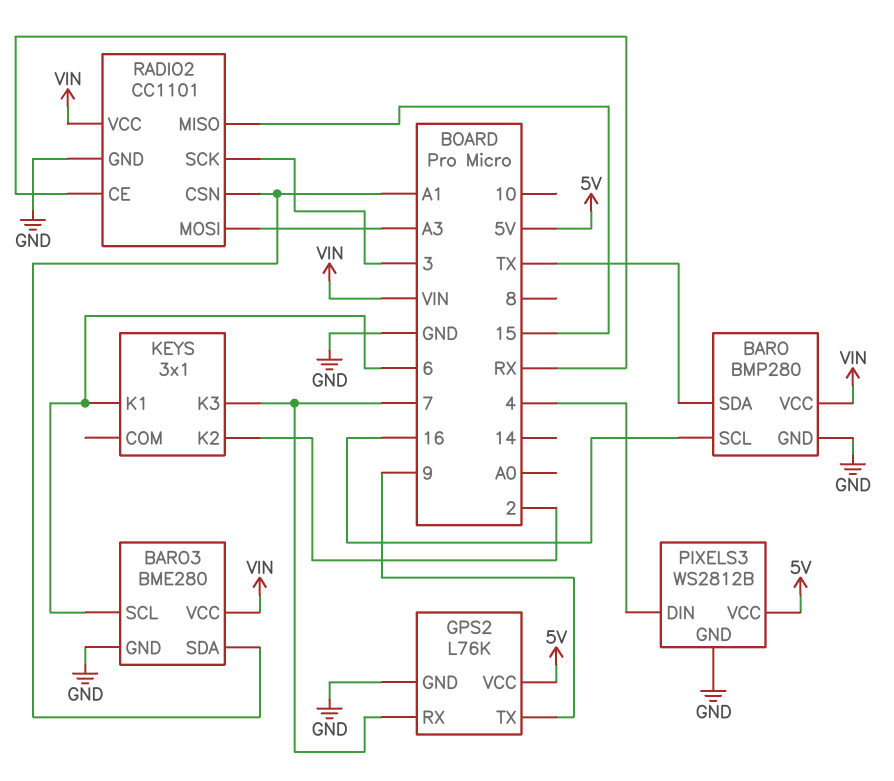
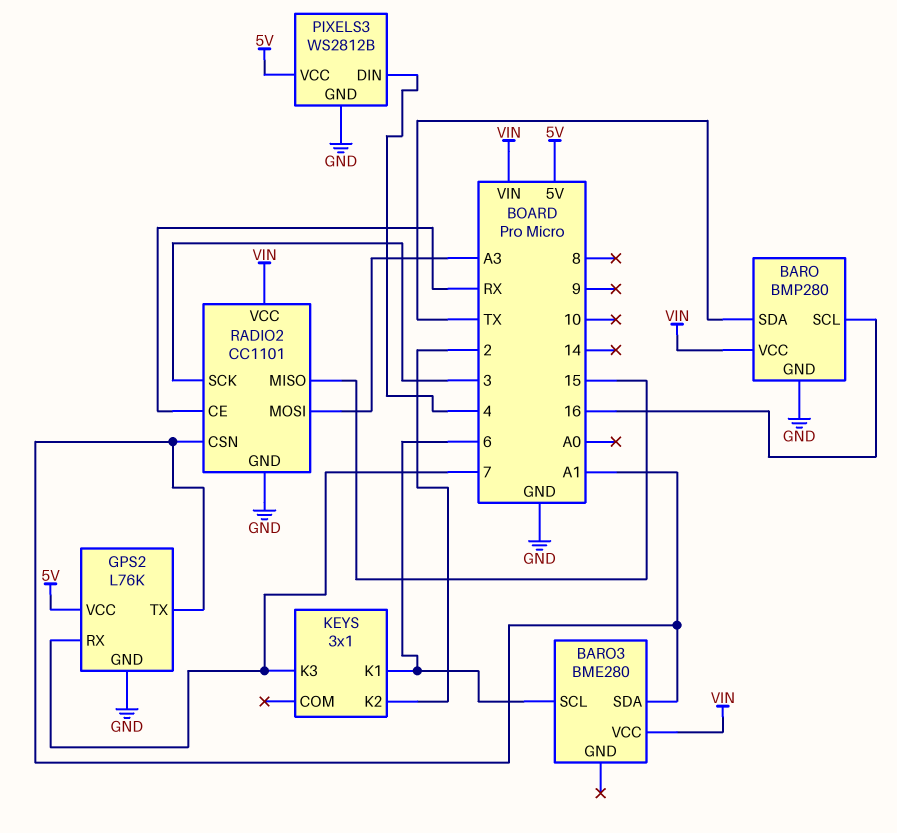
BARO3 pin GND: GND -> none
GPS2 pin TX: 9 -> A1

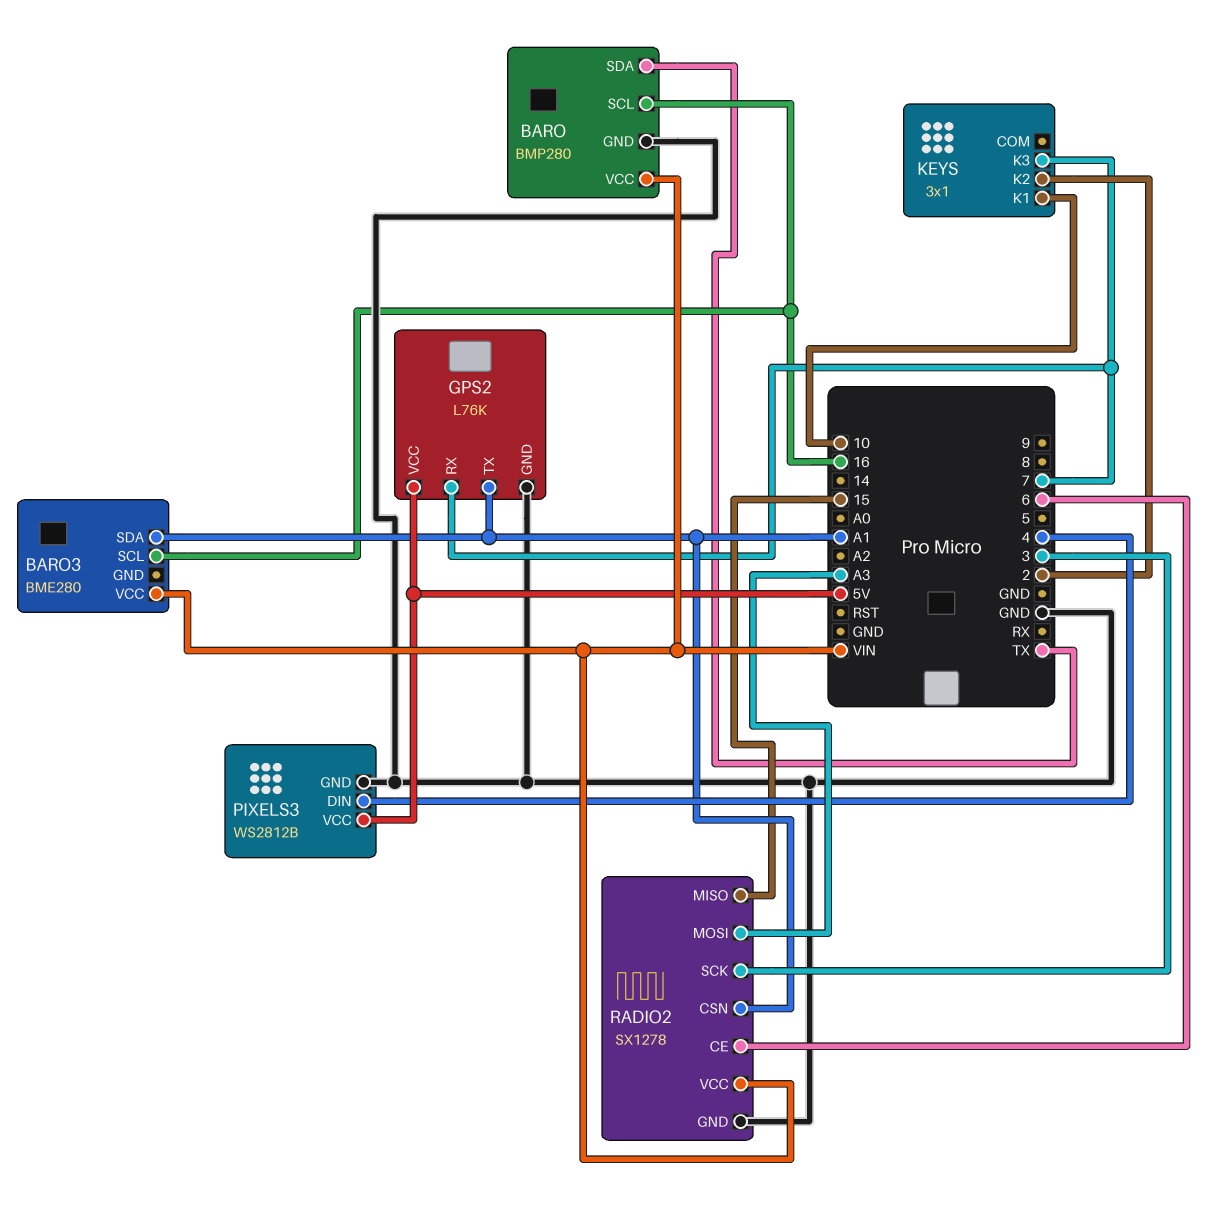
BARO3 pin SCL: 6 -> 16
KEYS pin K1: 6 -> 10
RADIO2: CC1101 -> SX1278
RADIO2 pin CE: RX -> 6

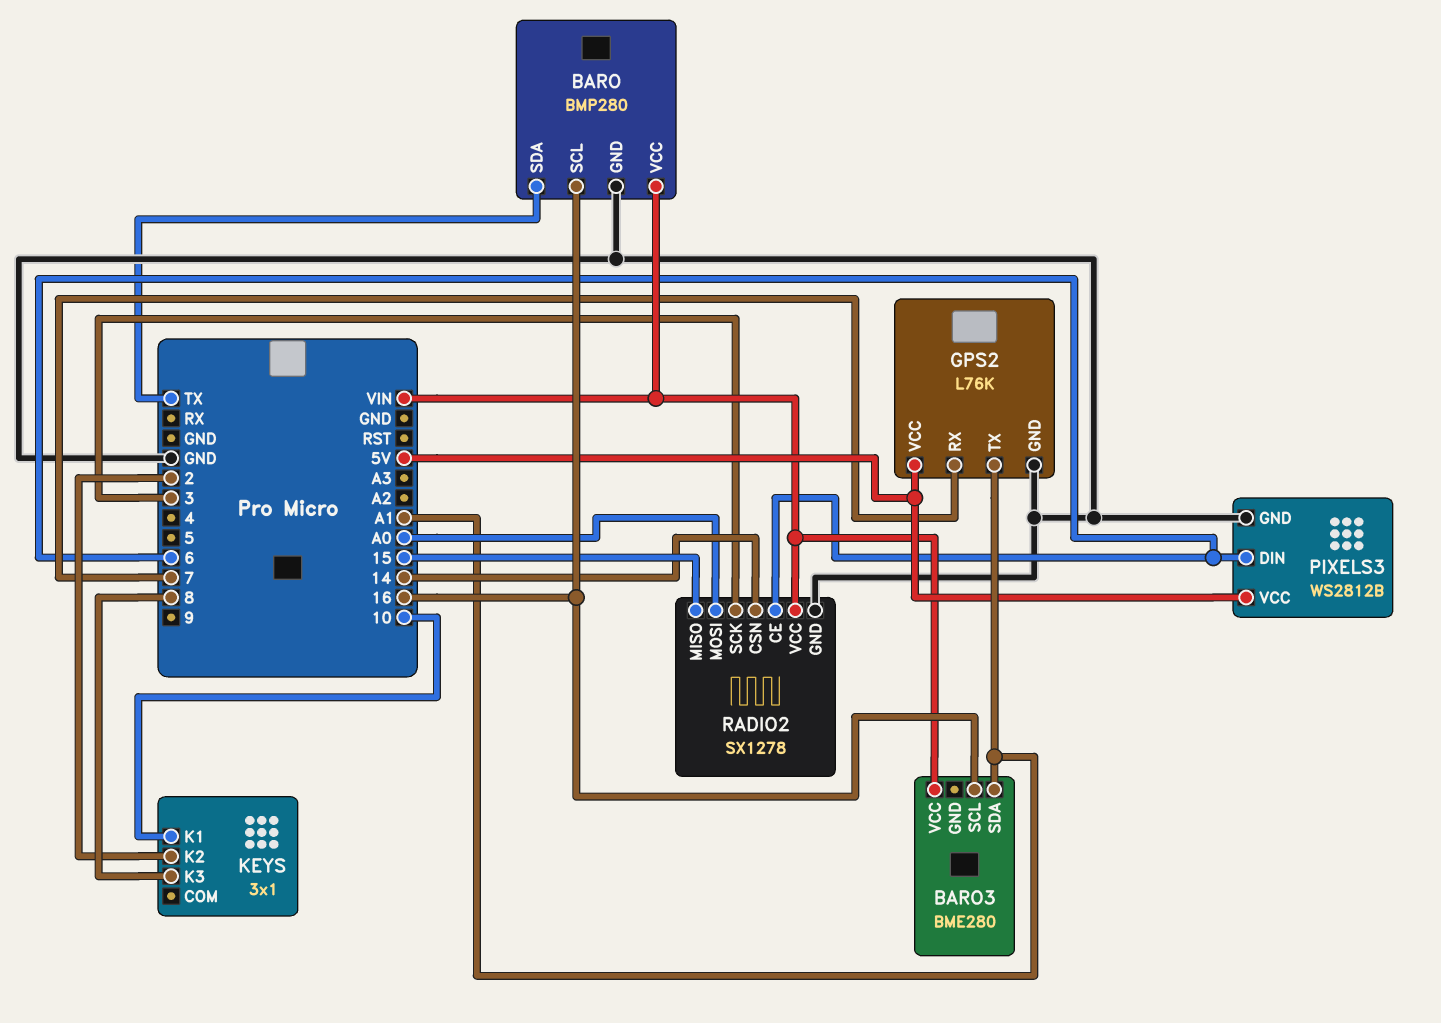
KEYS pin K3: 7 -> 8
PIXELS3 pin DIN: 4 -> 6
RADIO2 pin CSN: A1 -> 14
RADIO2 pin MOSI: A3 -> A0

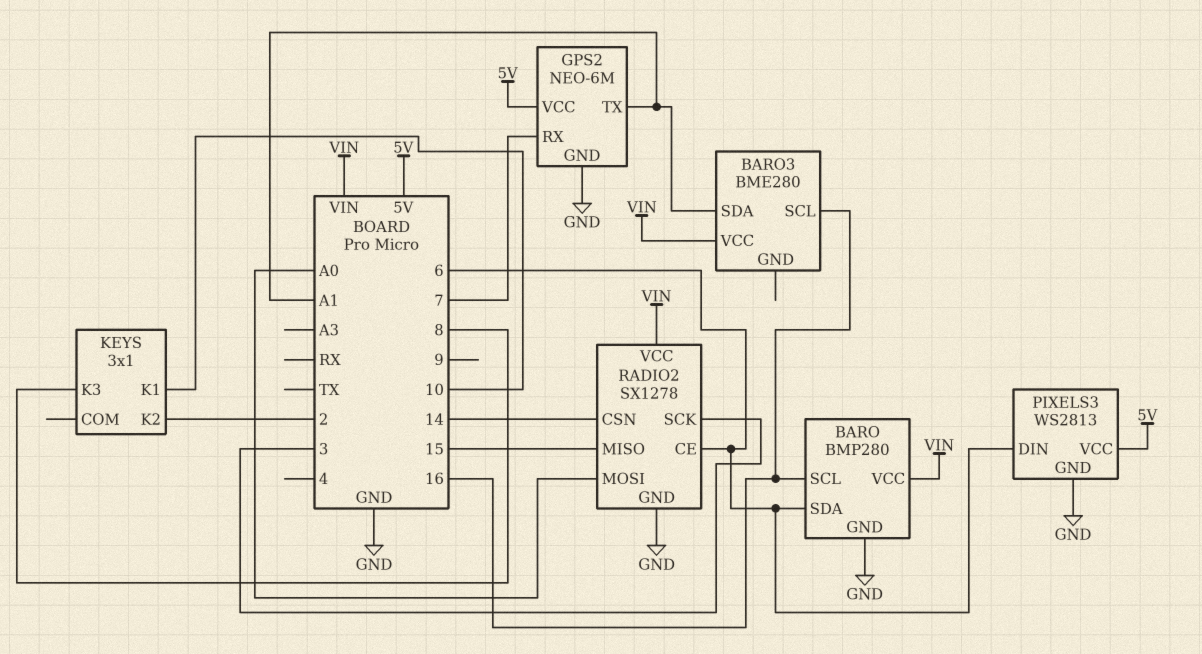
BARO pin SDA: TX -> 6
GPS2: L76K -> NEO-6M
PIXELS3: WS2812B -> WS2813

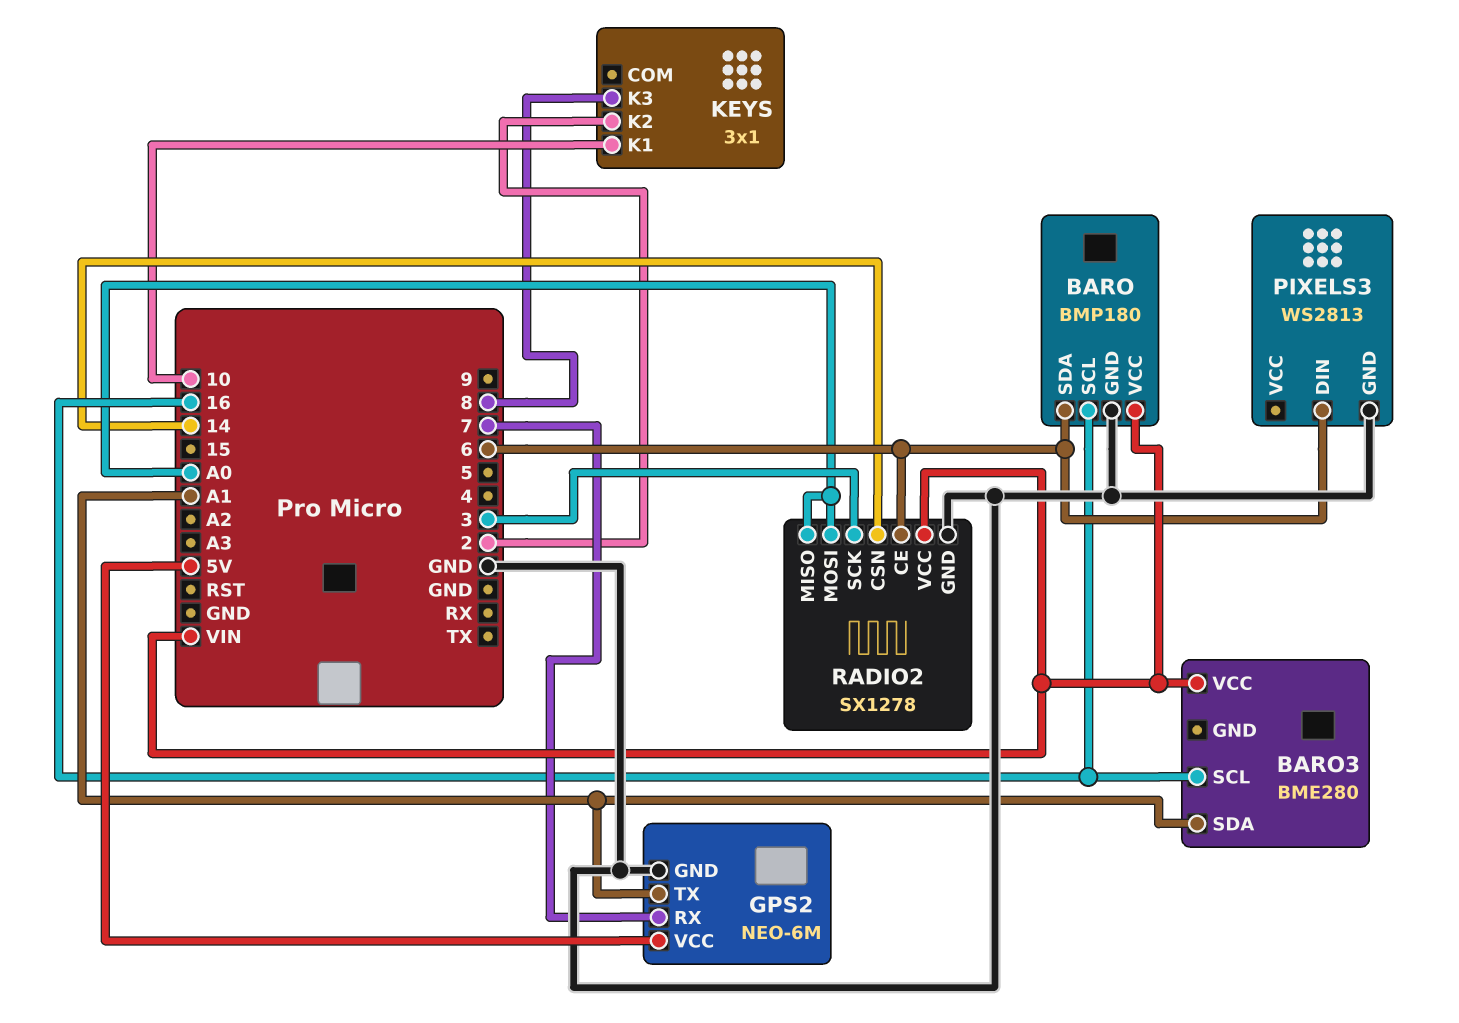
BARO: BMP280 -> BMP180
PIXELS3 pin VCC: 5V -> none
RADIO2 pin MISO: 15 -> A0

